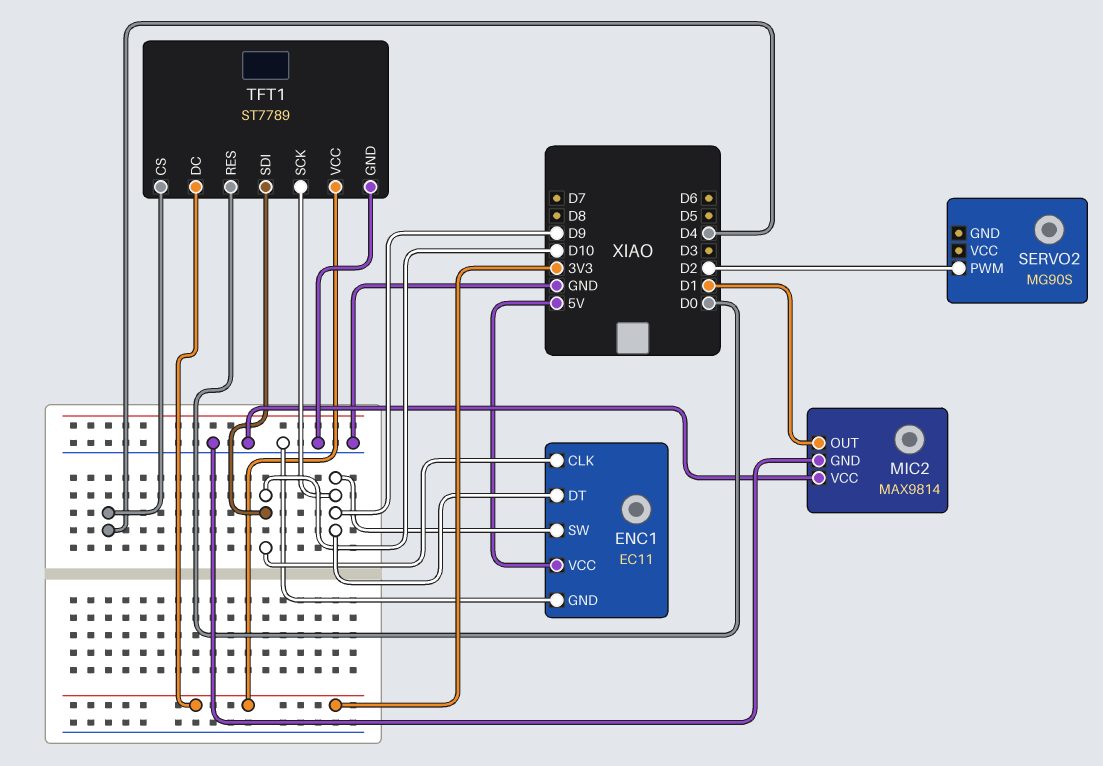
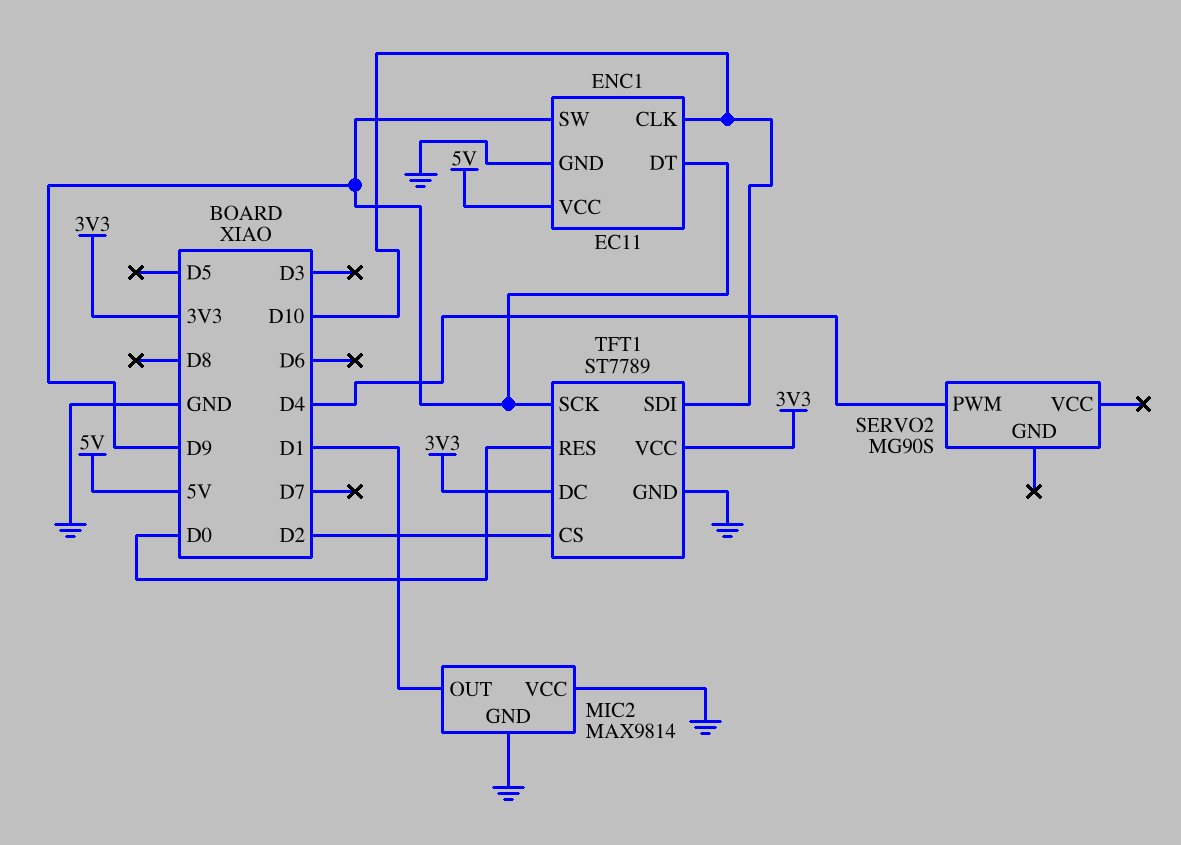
SERVO2 pin PWM: D2 -> D4
TFT1 pin CS: D4 -> D2

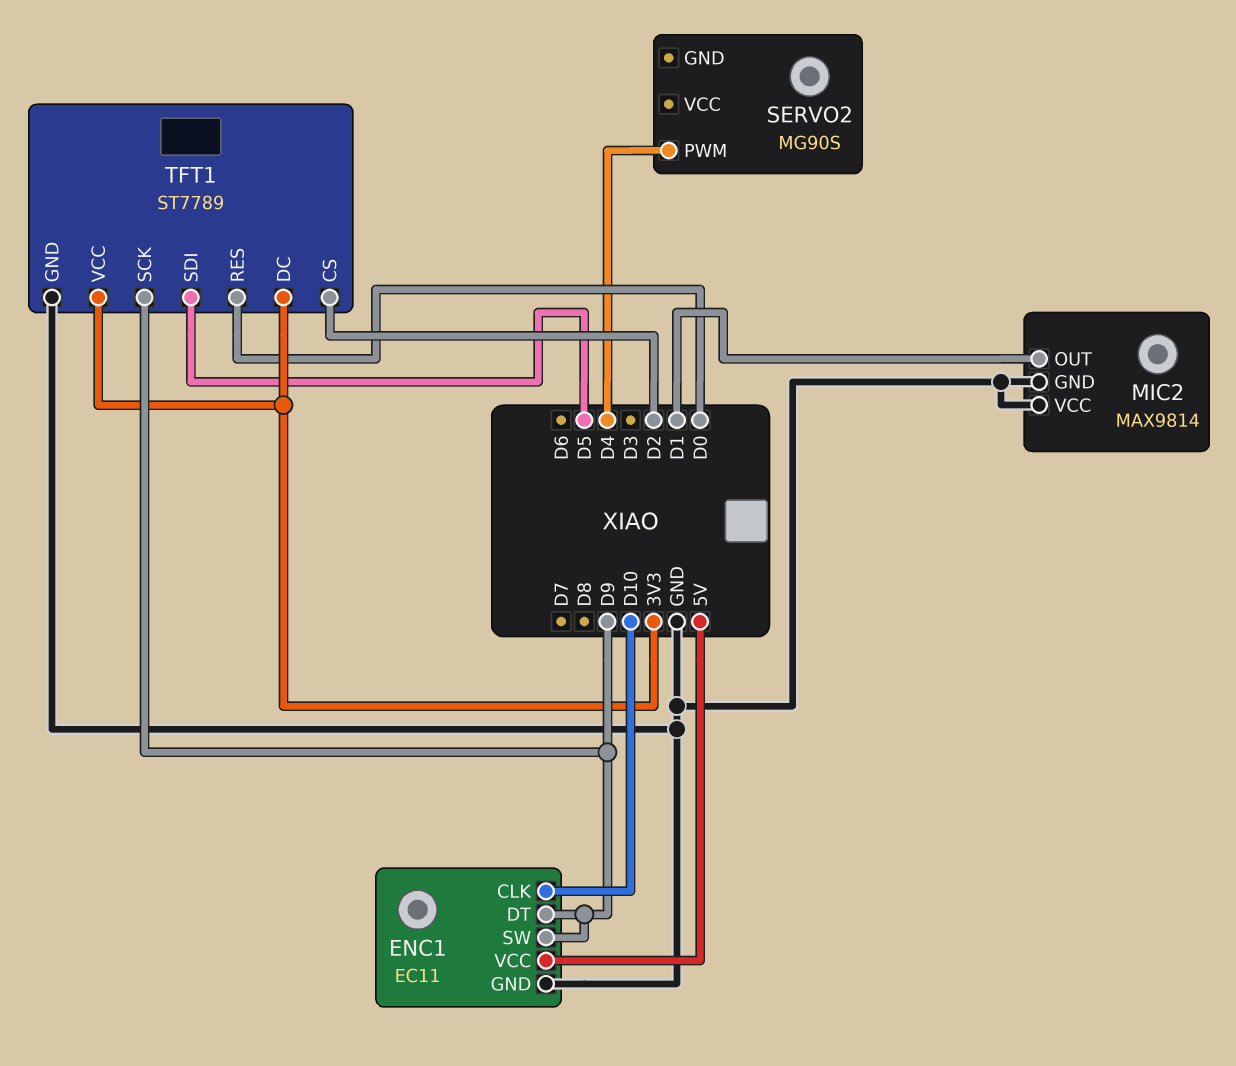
TFT1 pin SDI: D10 -> D5

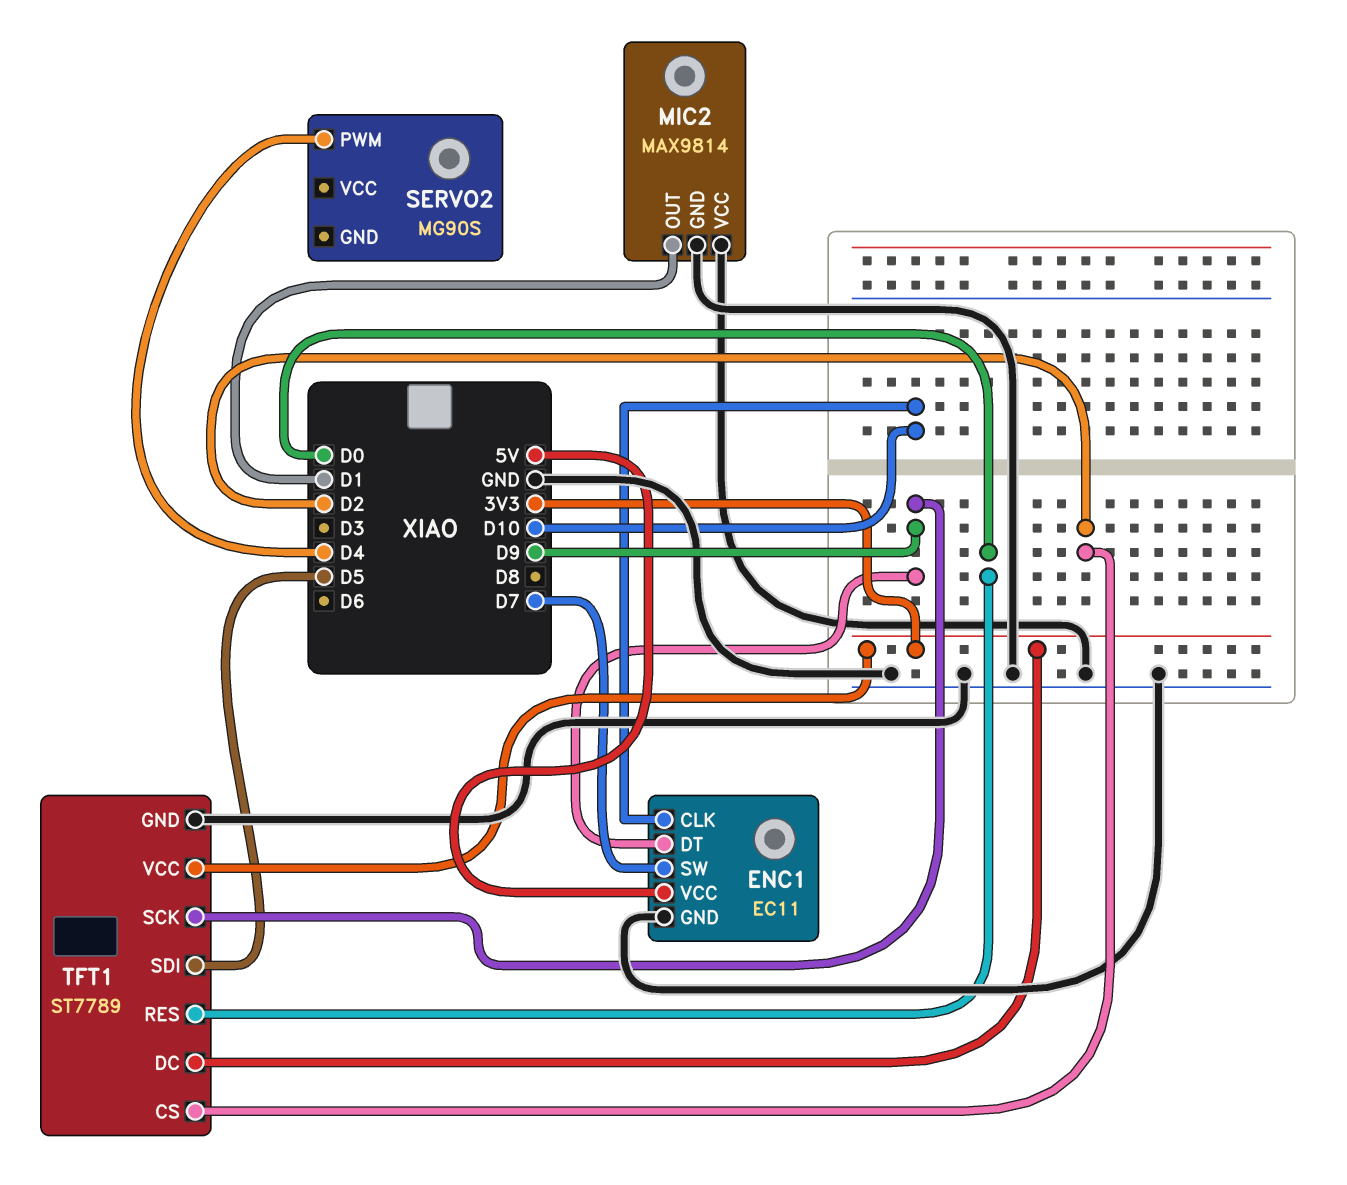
ENC1 pin SW: D9 -> D7

